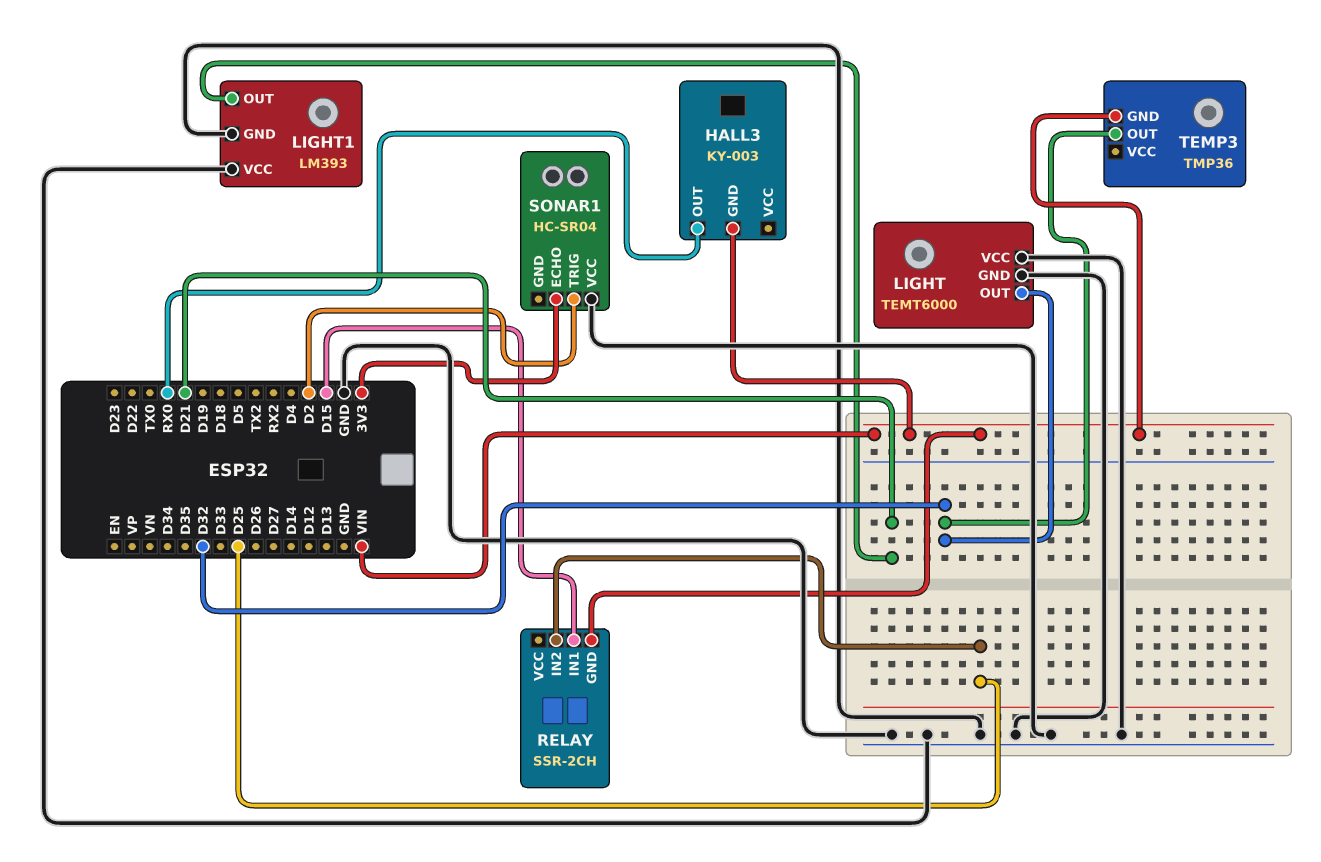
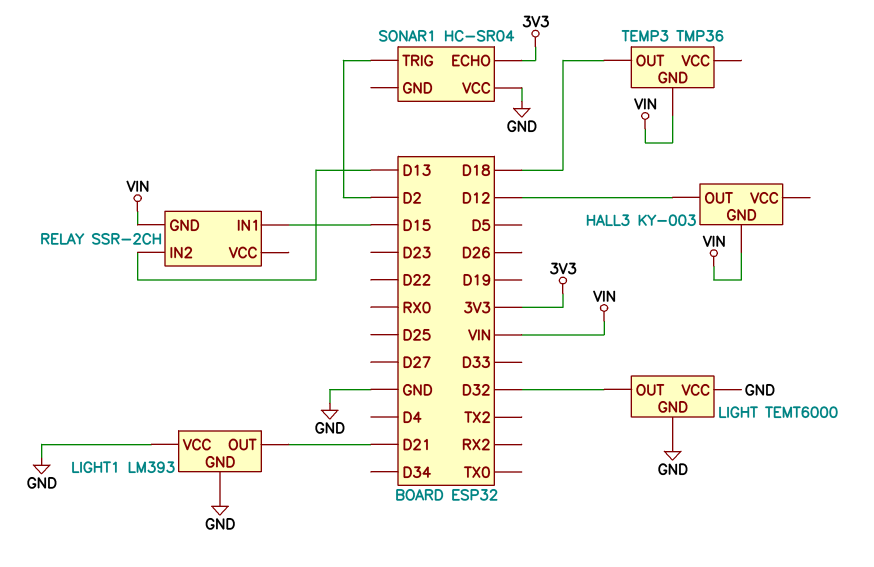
HALL3 pin OUT: RX0 -> D12
RELAY pin IN2: D25 -> D13
TEMP3 pin OUT: D32 -> D18

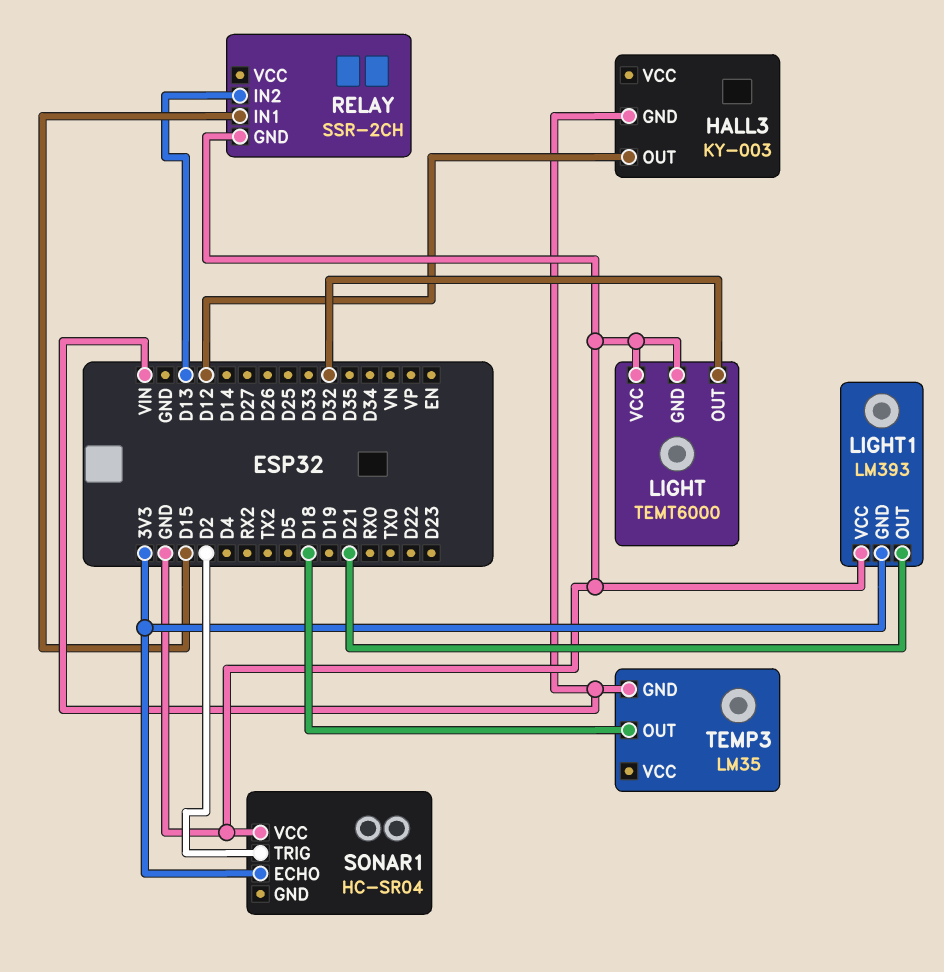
LIGHT1 pin GND: GND -> 3V3
RELAY pin GND: VIN -> GND
TEMP3: TMP36 -> LM35

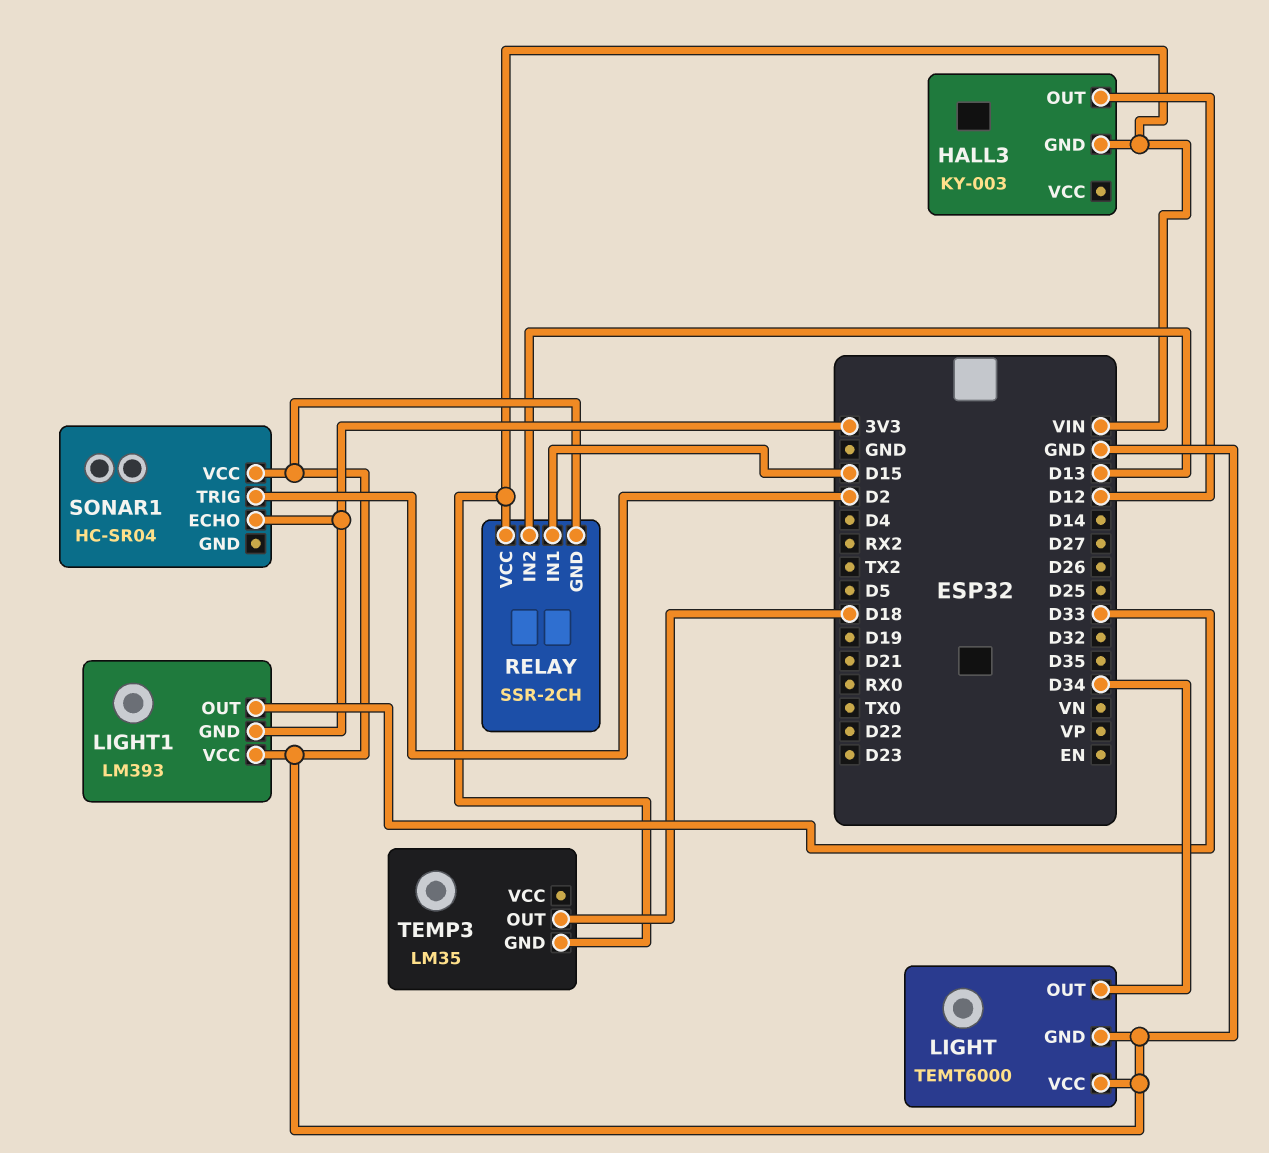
LIGHT pin OUT: D32 -> D34
LIGHT1 pin OUT: D21 -> D33
RELAY pin VCC: none -> VIN

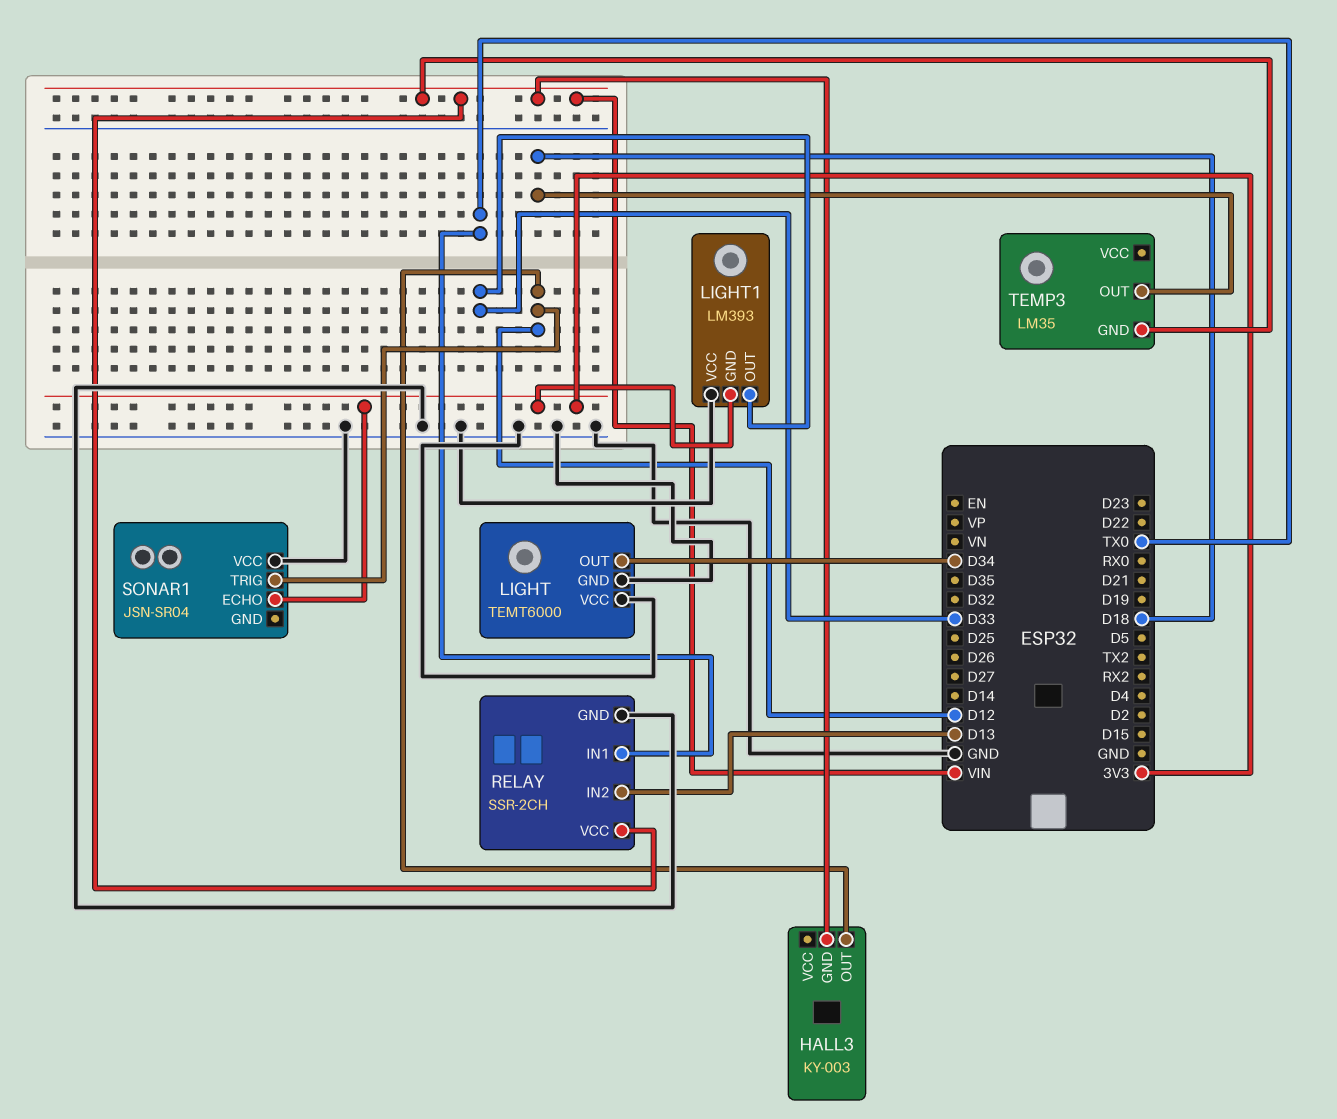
RELAY pin IN1: D15 -> TX0
SONAR1: HC-SR04 -> JSN-SR04
SONAR1 pin TRIG: D2 -> D12

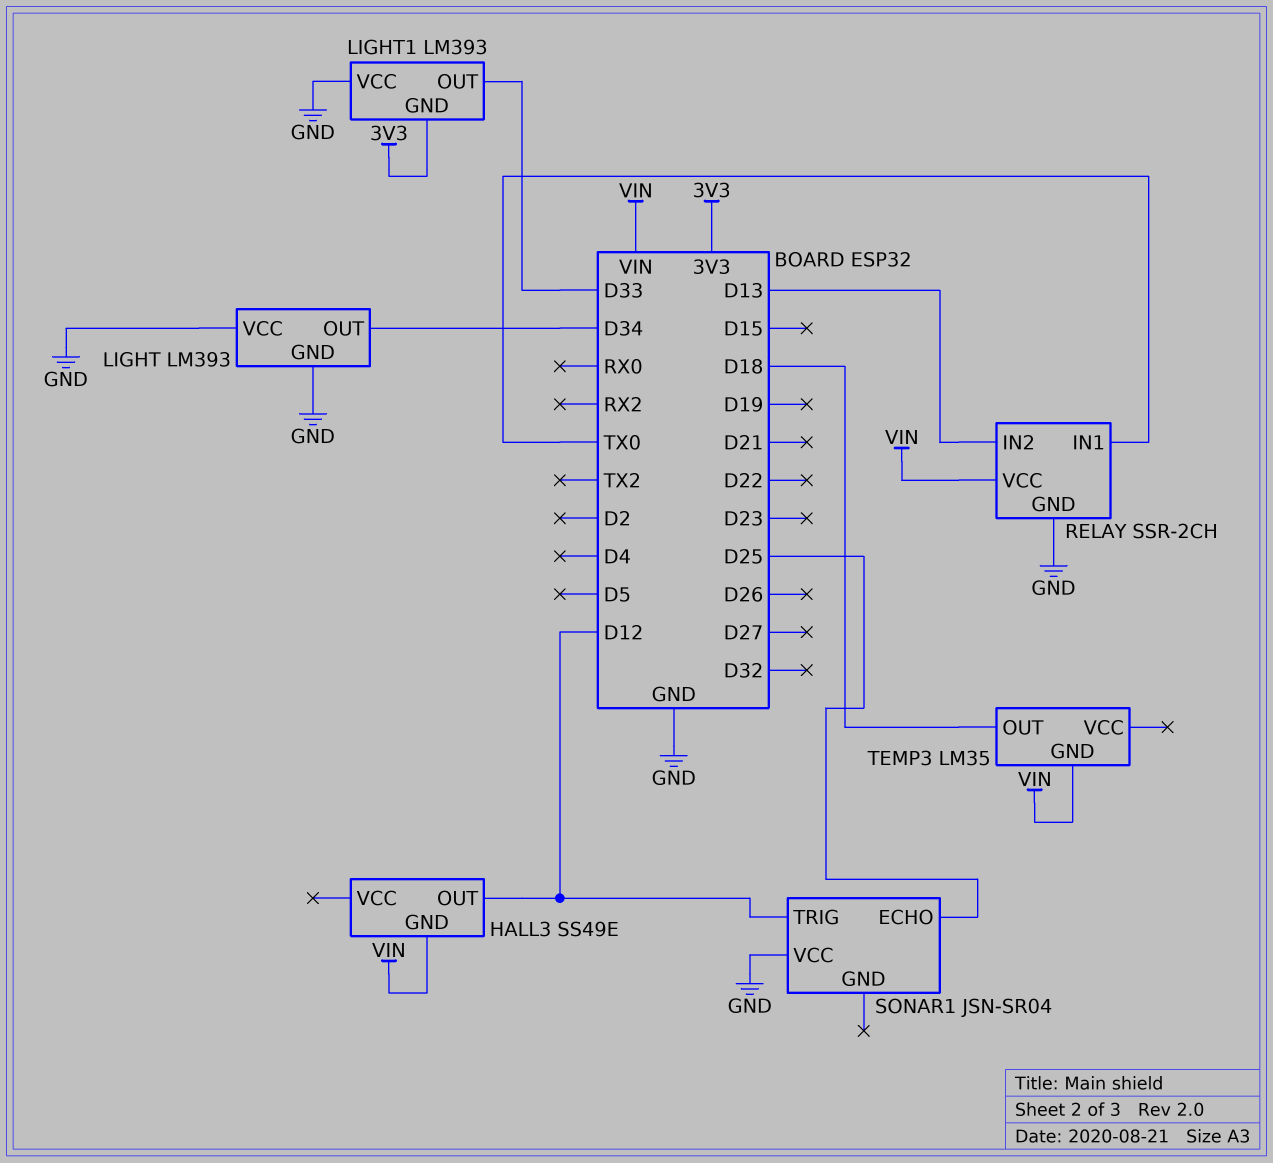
HALL3: KY-003 -> SS49E
LIGHT: TEMT6000 -> LM393
SONAR1 pin ECHO: 3V3 -> D25

